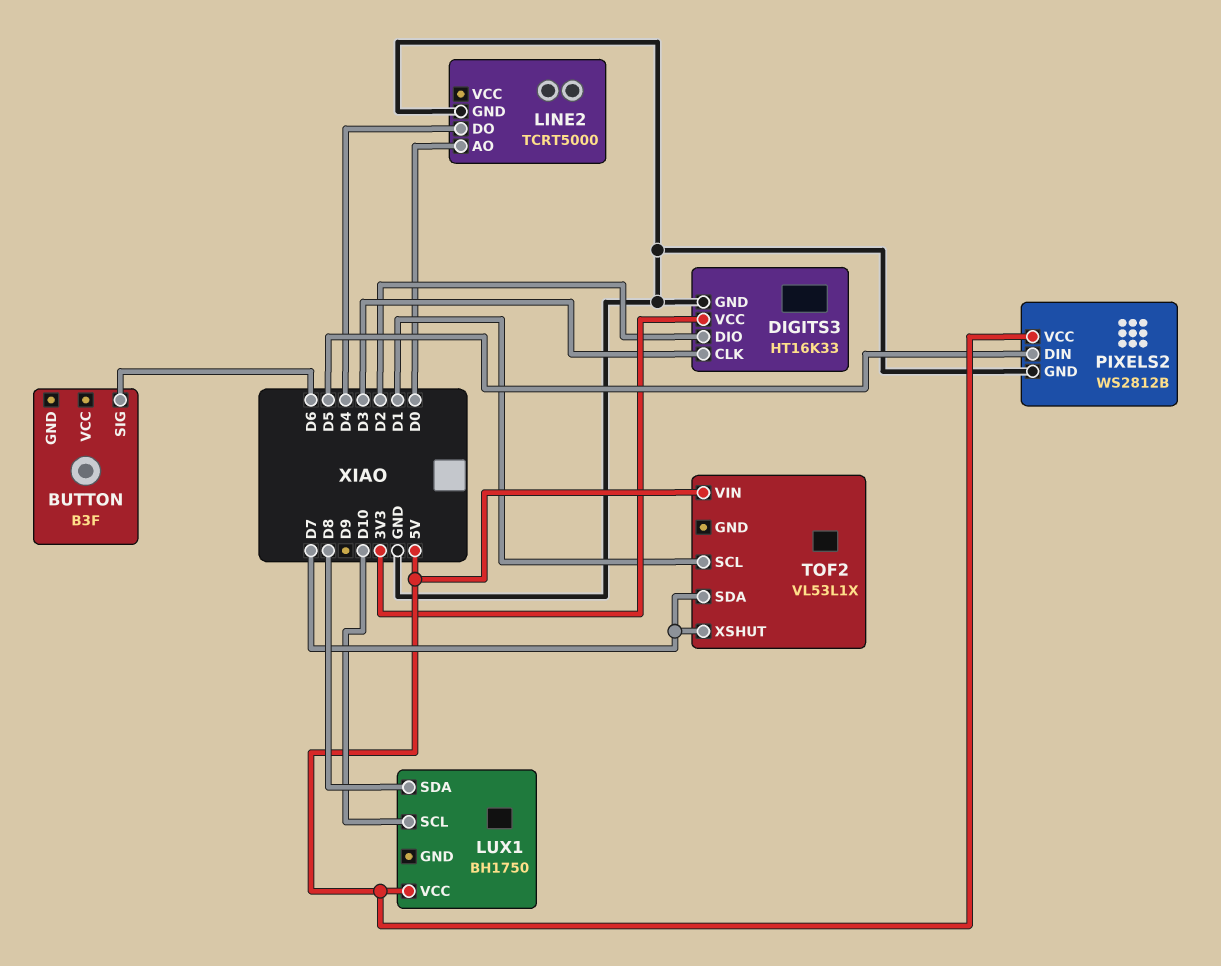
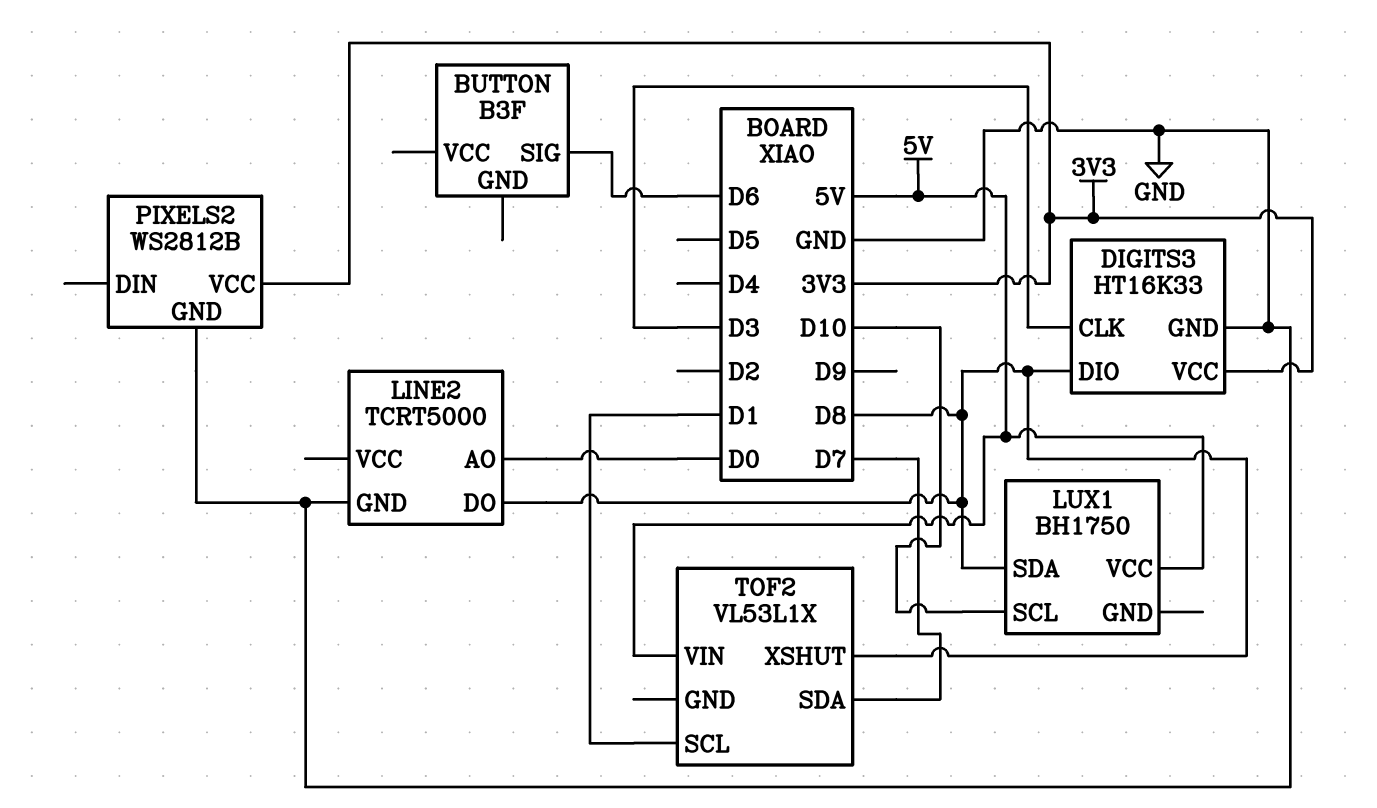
DIGITS3 pin DIO: D2 -> D8
LINE2 pin DO: D4 -> D8
PIXELS2 pin DIN: D5 -> none
PIXELS2 pin VCC: 5V -> 3V3
TOF2 pin XSHUT: D7 -> D8

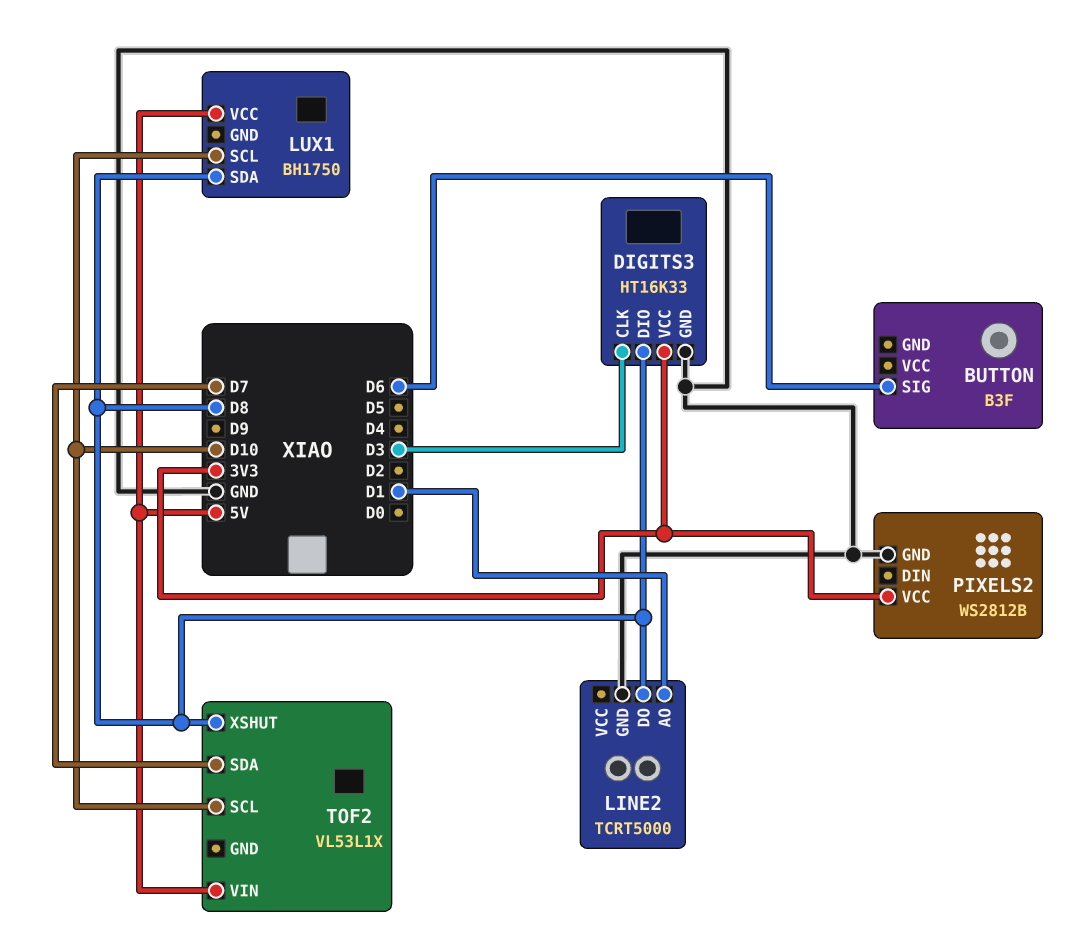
LINE2 pin AO: D0 -> D1
TOF2 pin SCL: D1 -> D10

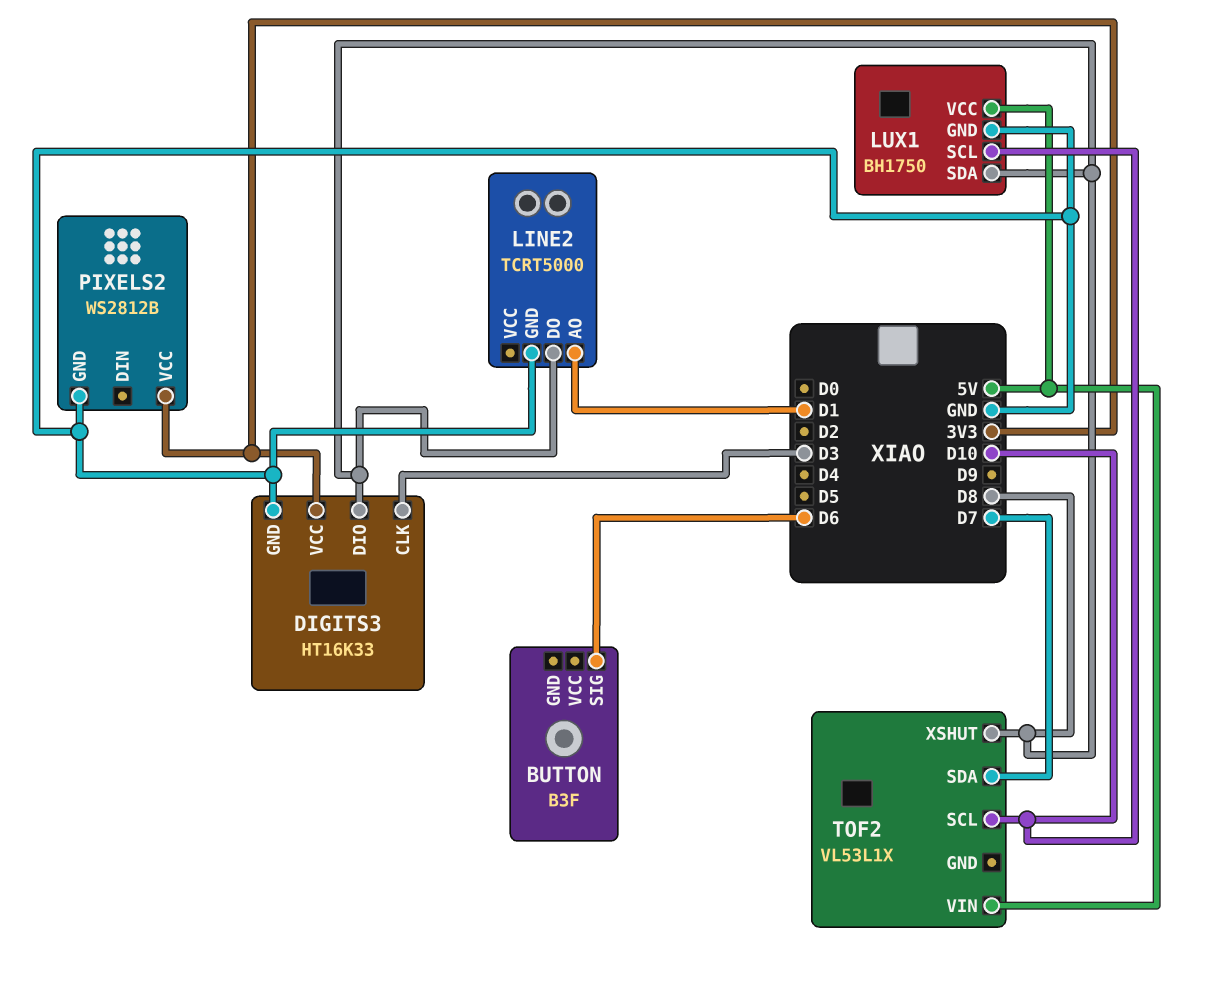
LUX1 pin GND: none -> GND

